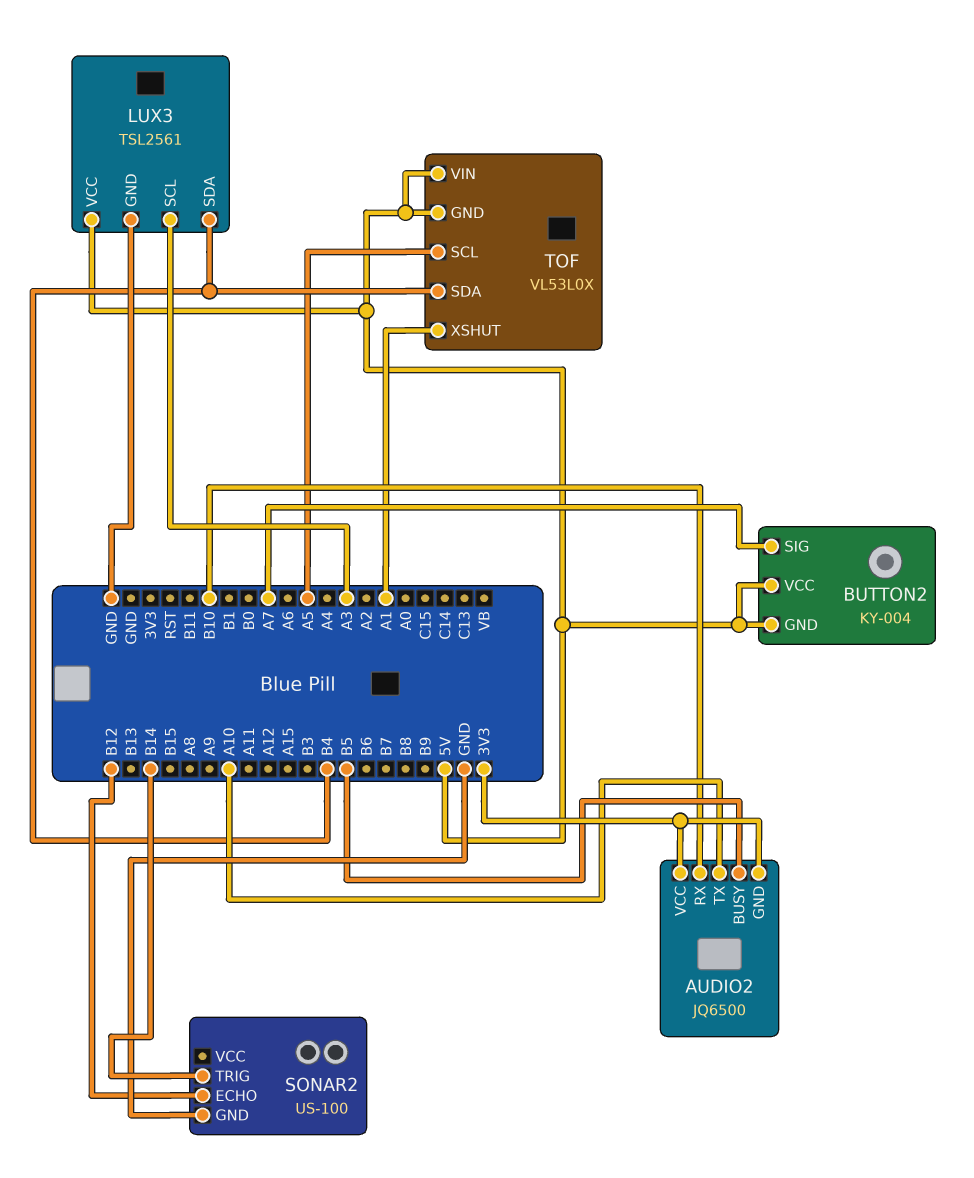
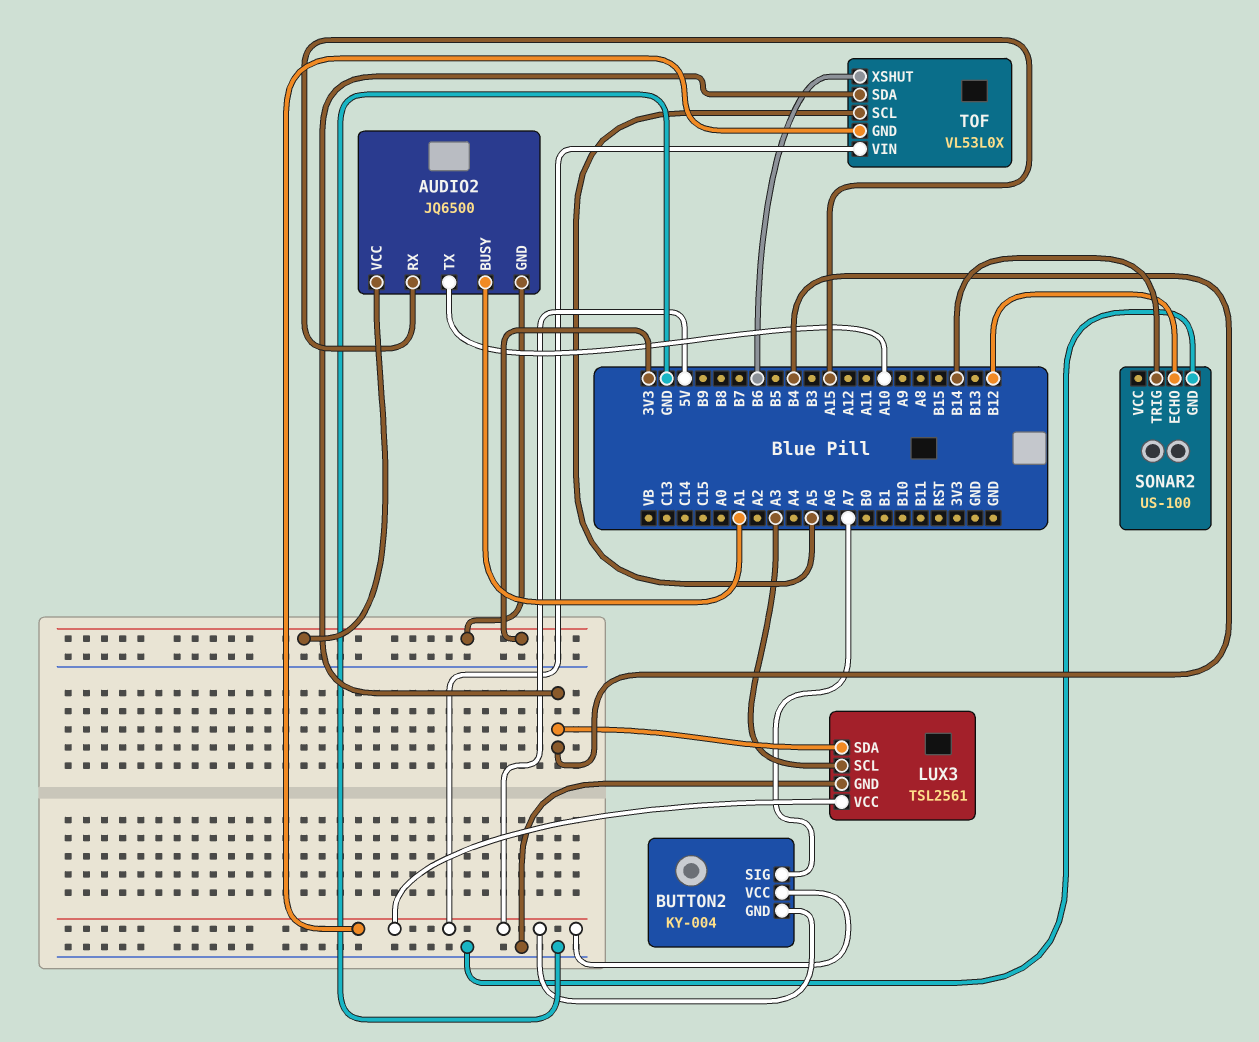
AUDIO2 pin BUSY: B5 -> A1
AUDIO2 pin RX: B10 -> A15
TOF pin XSHUT: A1 -> B6

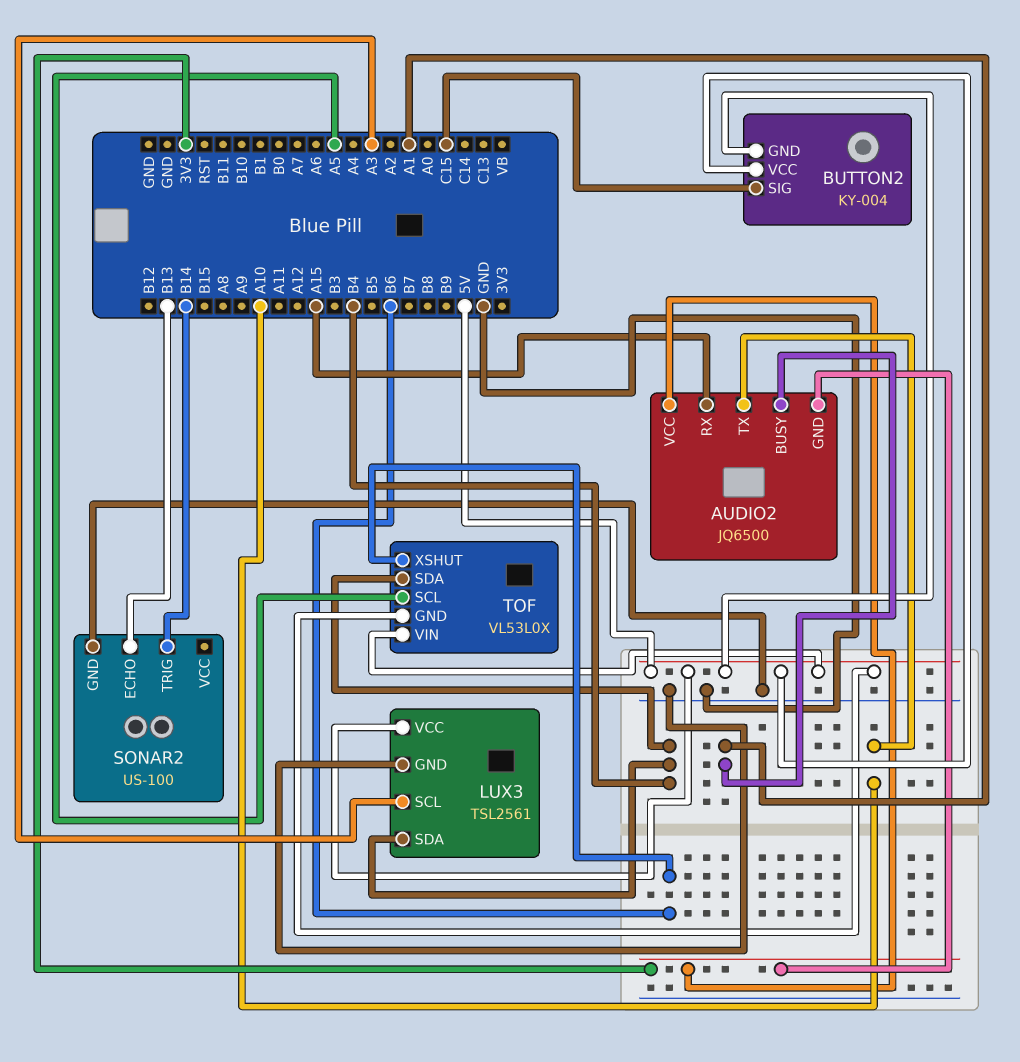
BUTTON2 pin SIG: A7 -> C15
SONAR2 pin ECHO: B12 -> B13

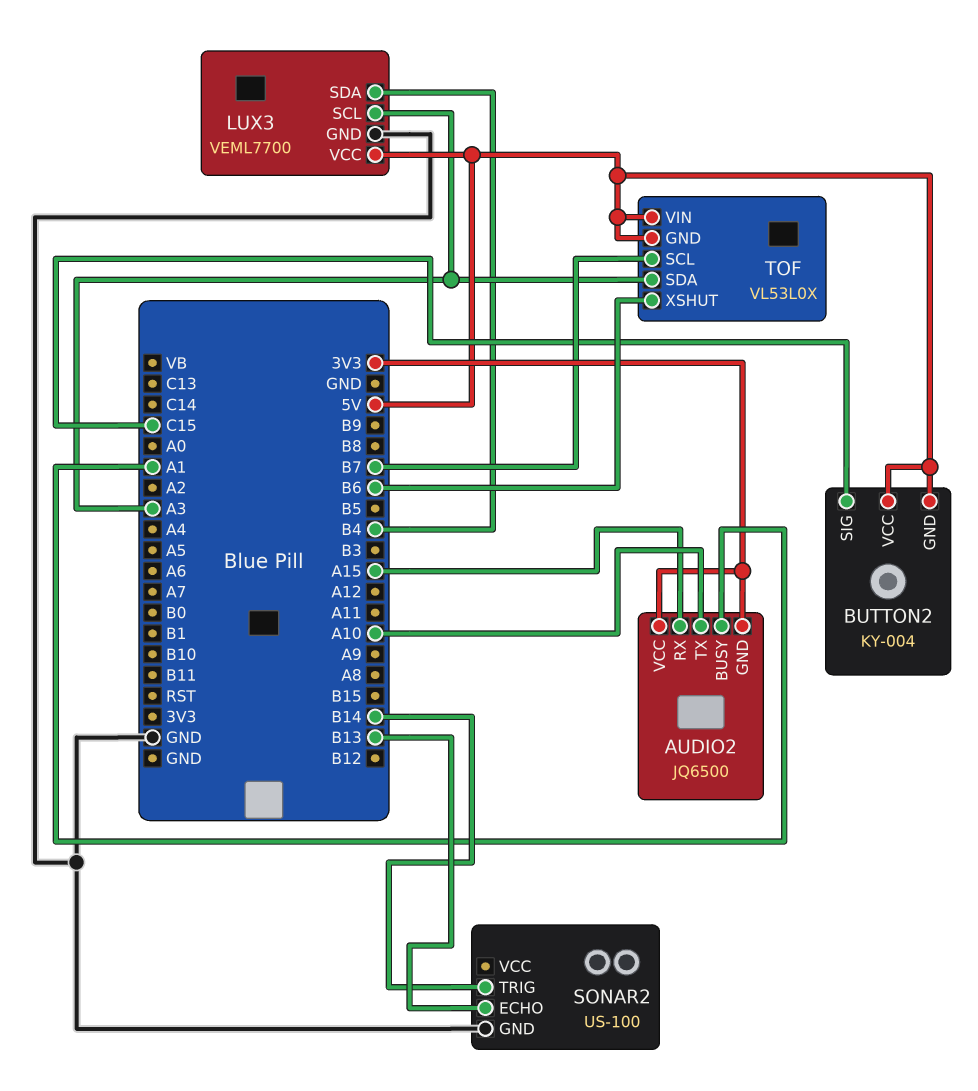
LUX3: TSL2561 -> VEML7700
TOF pin SCL: A5 -> B7
TOF pin SDA: B4 -> A3

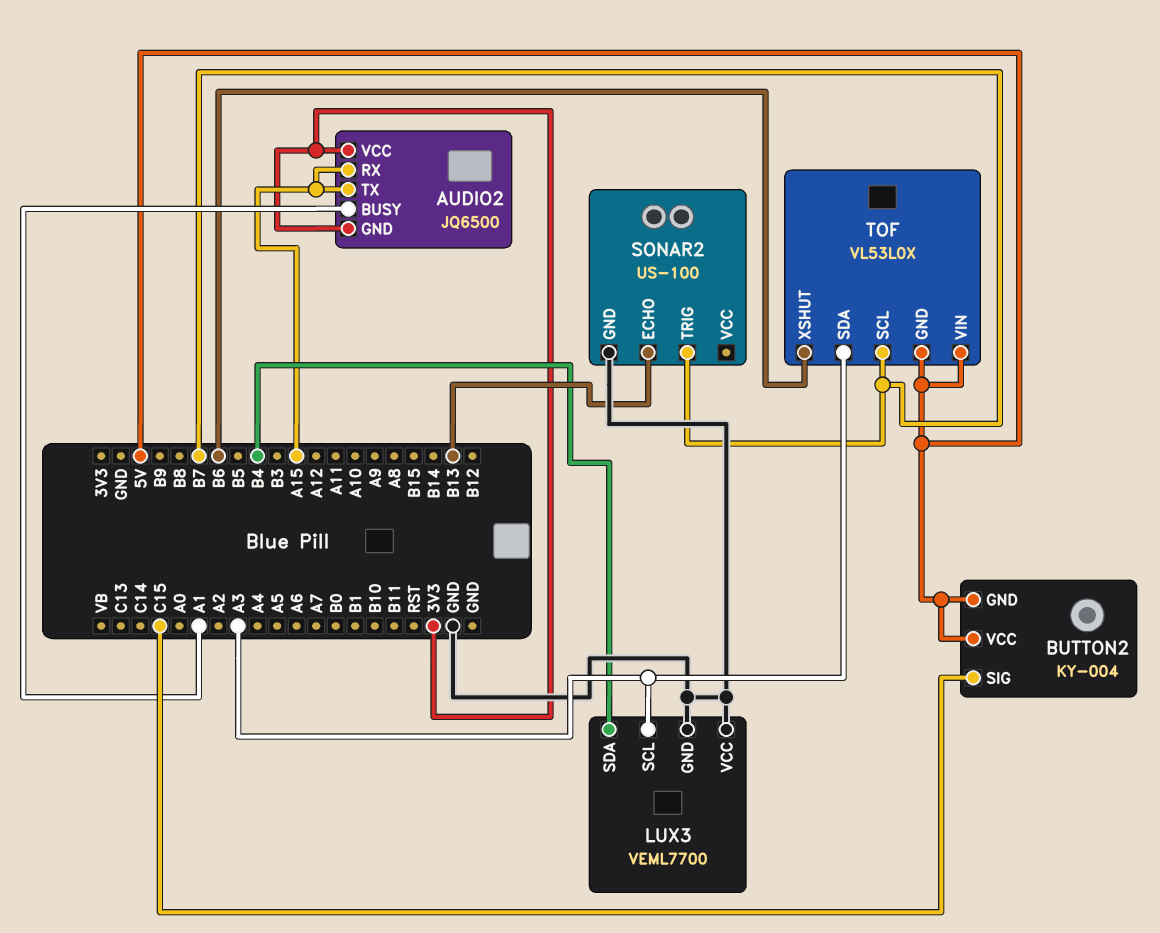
AUDIO2 pin TX: A10 -> A15
LUX3 pin VCC: 5V -> GND
SONAR2 pin TRIG: B14 -> B7

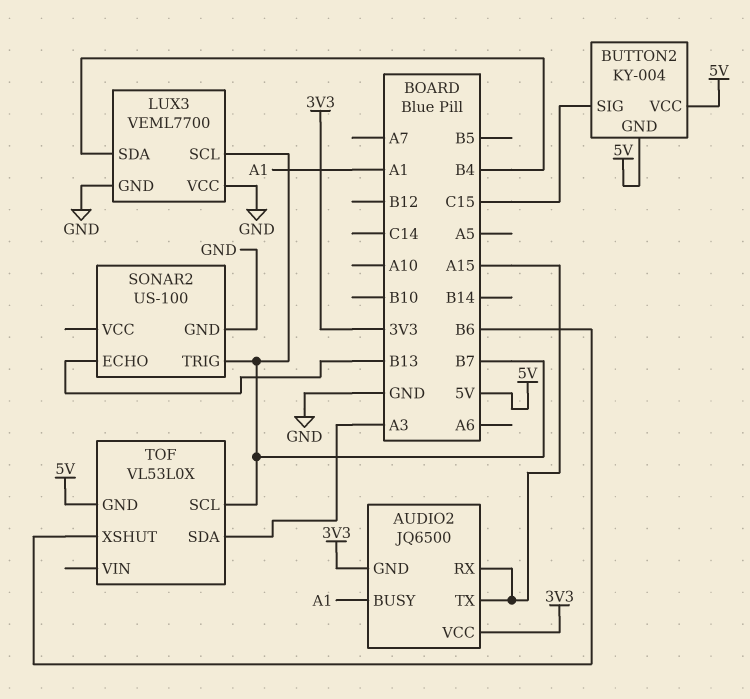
LUX3 pin SCL: A3 -> B7
TOF pin VIN: 5V -> none

